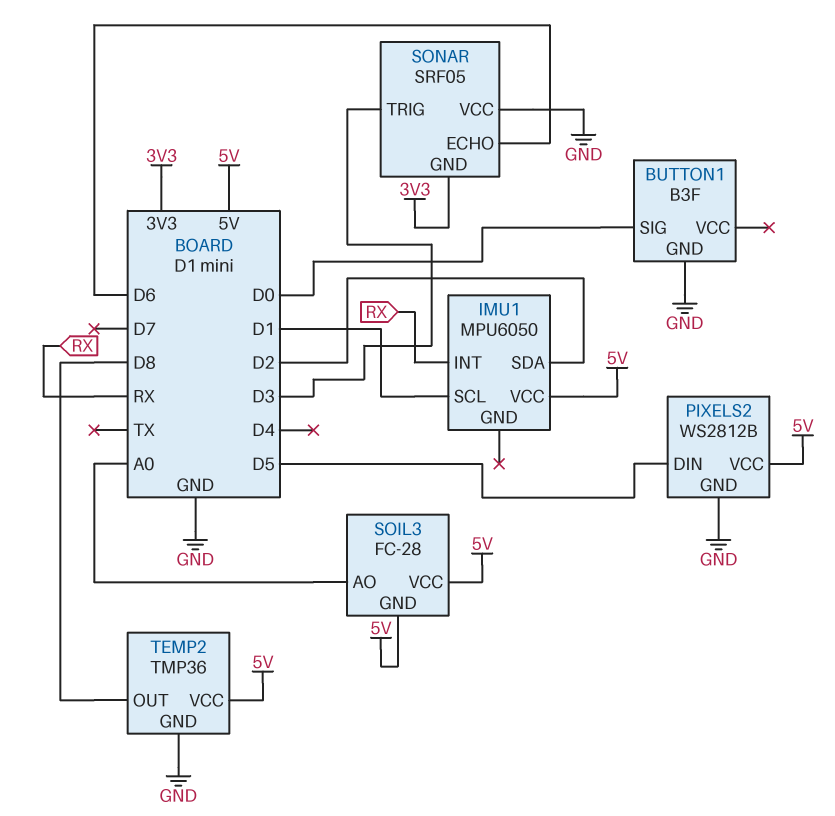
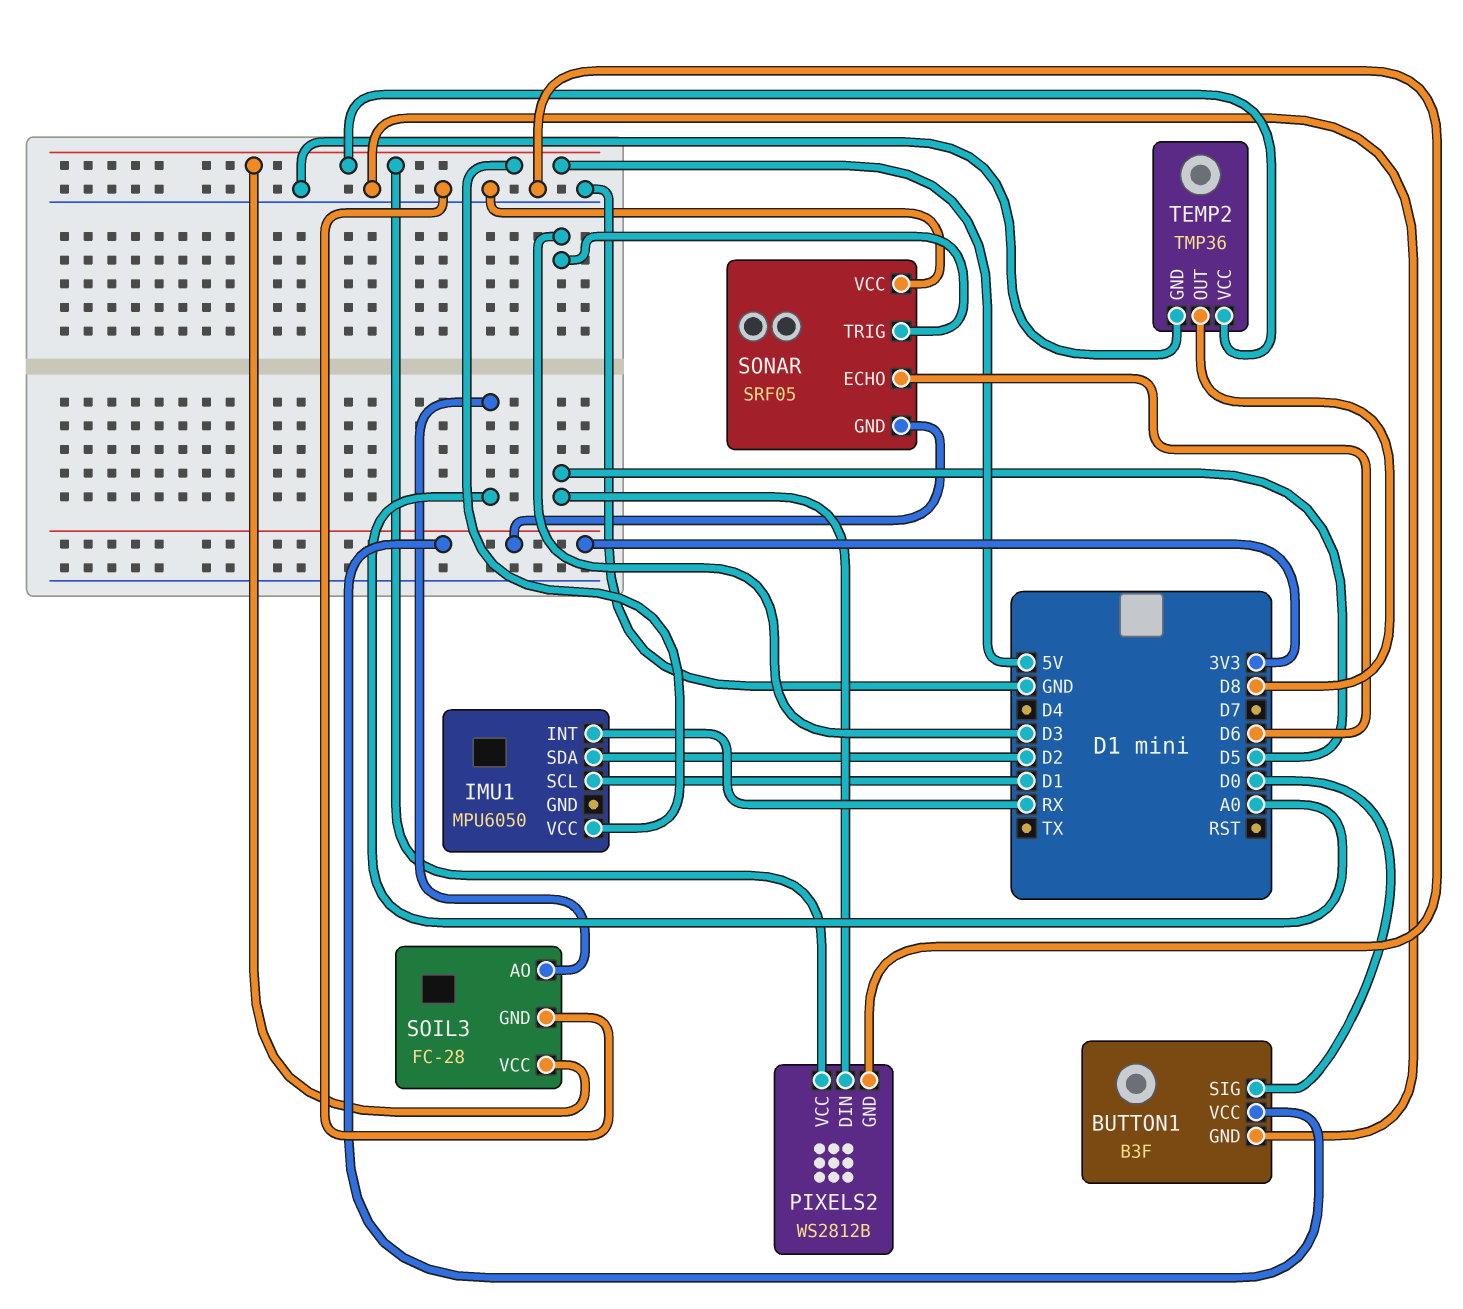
BUTTON1 pin VCC: none -> 3V3
SOIL3 pin GND: 5V -> GND

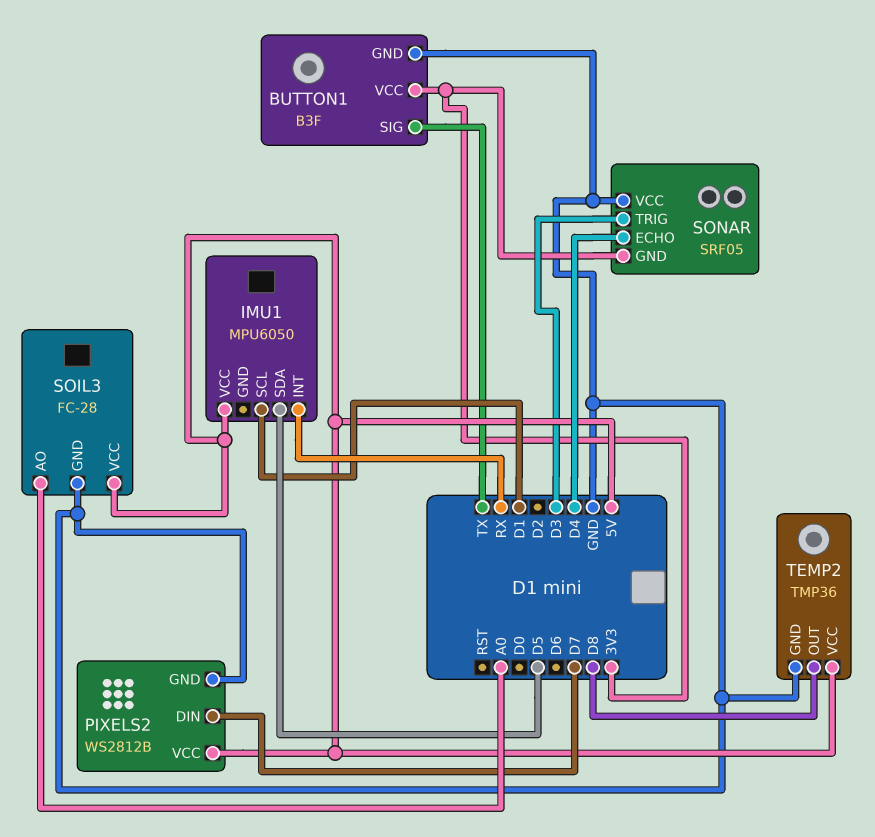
BUTTON1 pin SIG: D0 -> TX
IMU1 pin SDA: D2 -> D5
PIXELS2 pin DIN: D5 -> D7
SONAR pin ECHO: D6 -> D4

